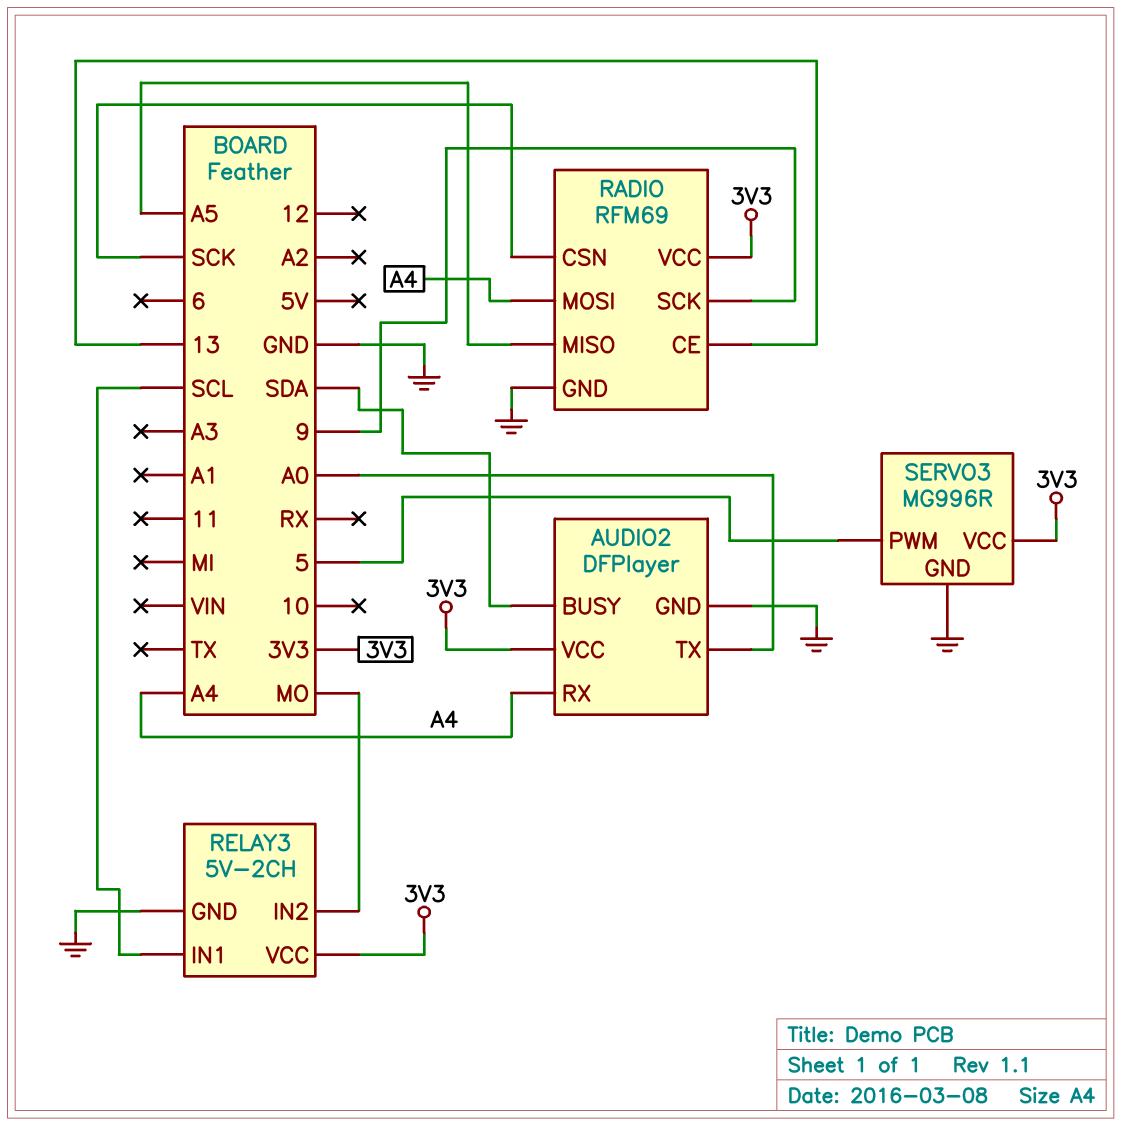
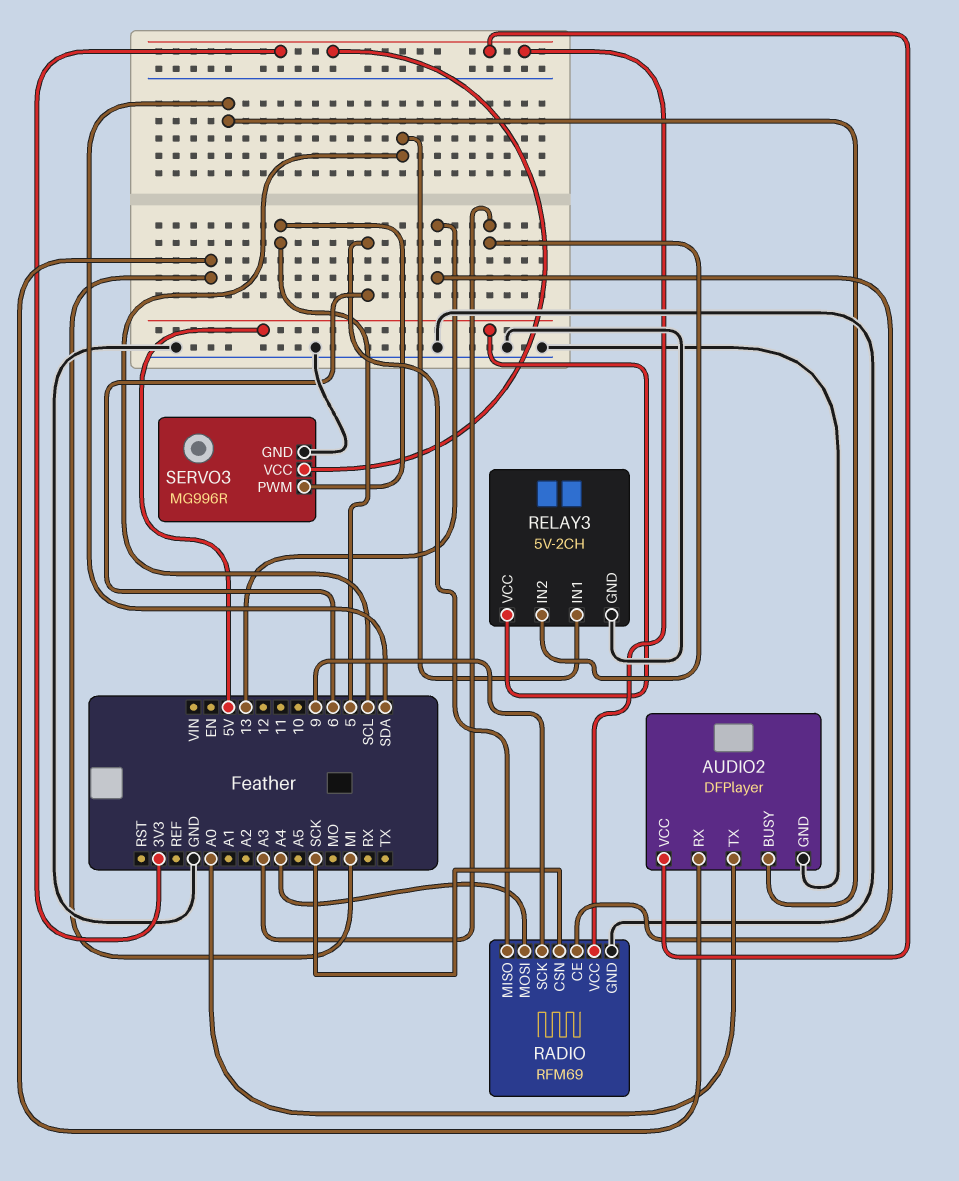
AUDIO2 pin RX: A4 -> MI
RADIO pin MISO: A5 -> 6
RELAY3 pin IN2: MO -> A3
RELAY3 pin VCC: 3V3 -> 5V

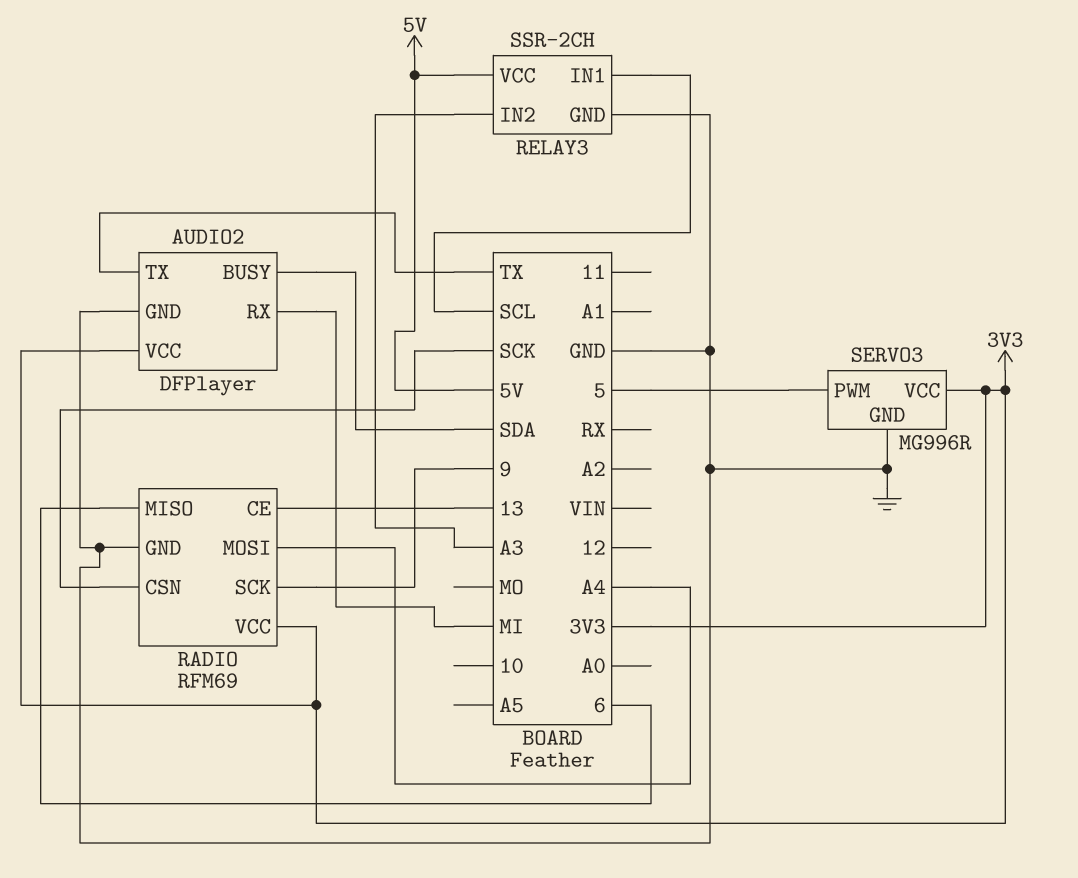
AUDIO2 pin TX: A0 -> TX
RELAY3: 5V-2CH -> SSR-2CH

